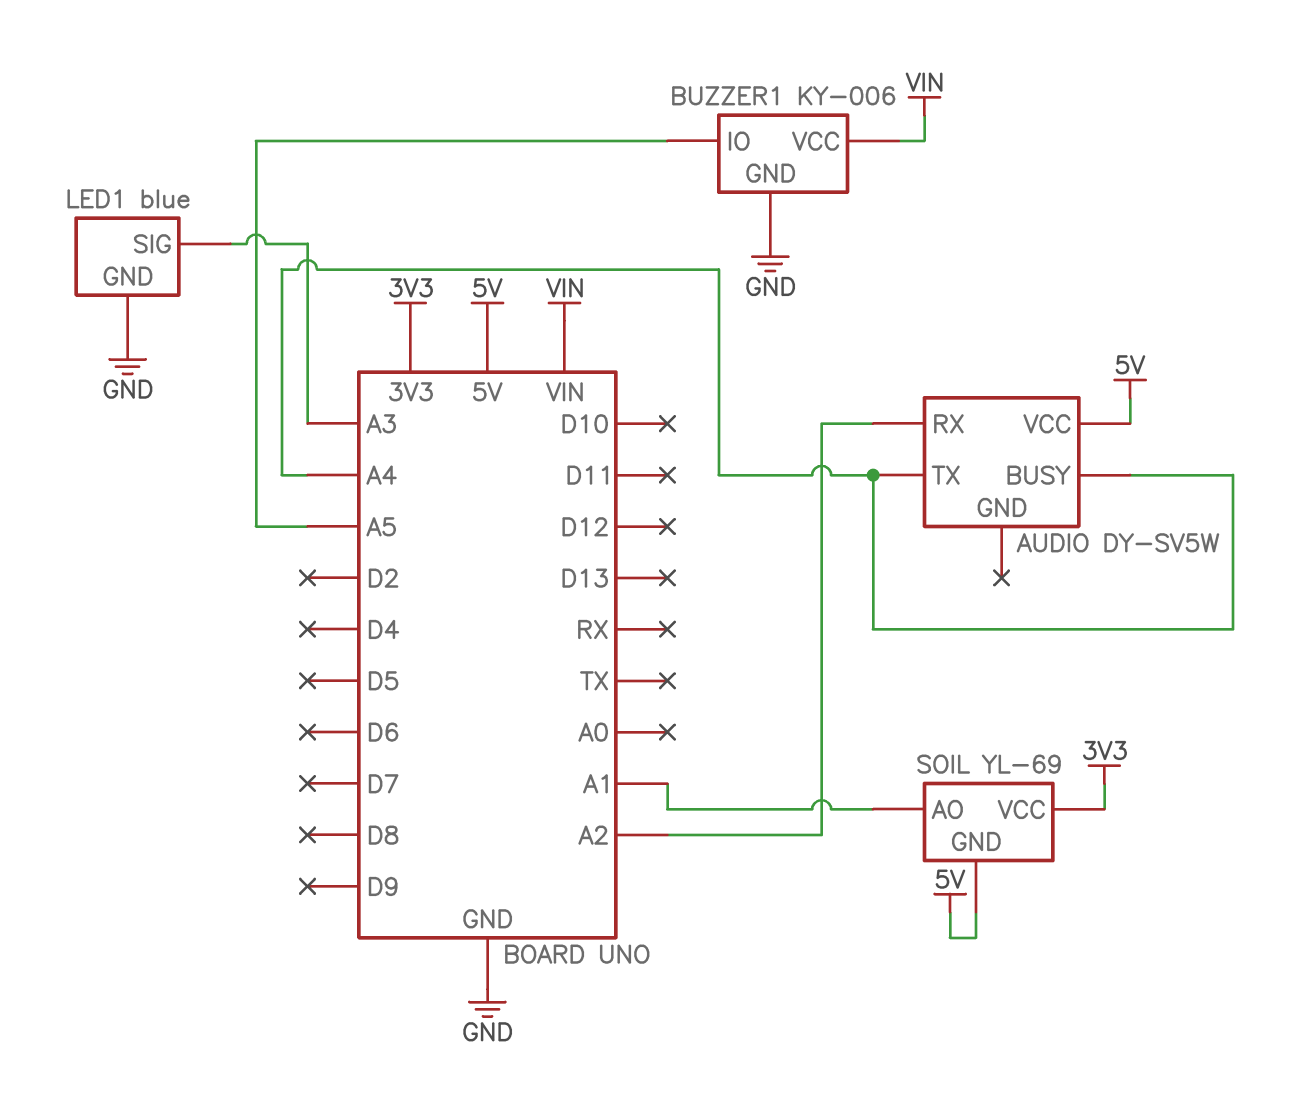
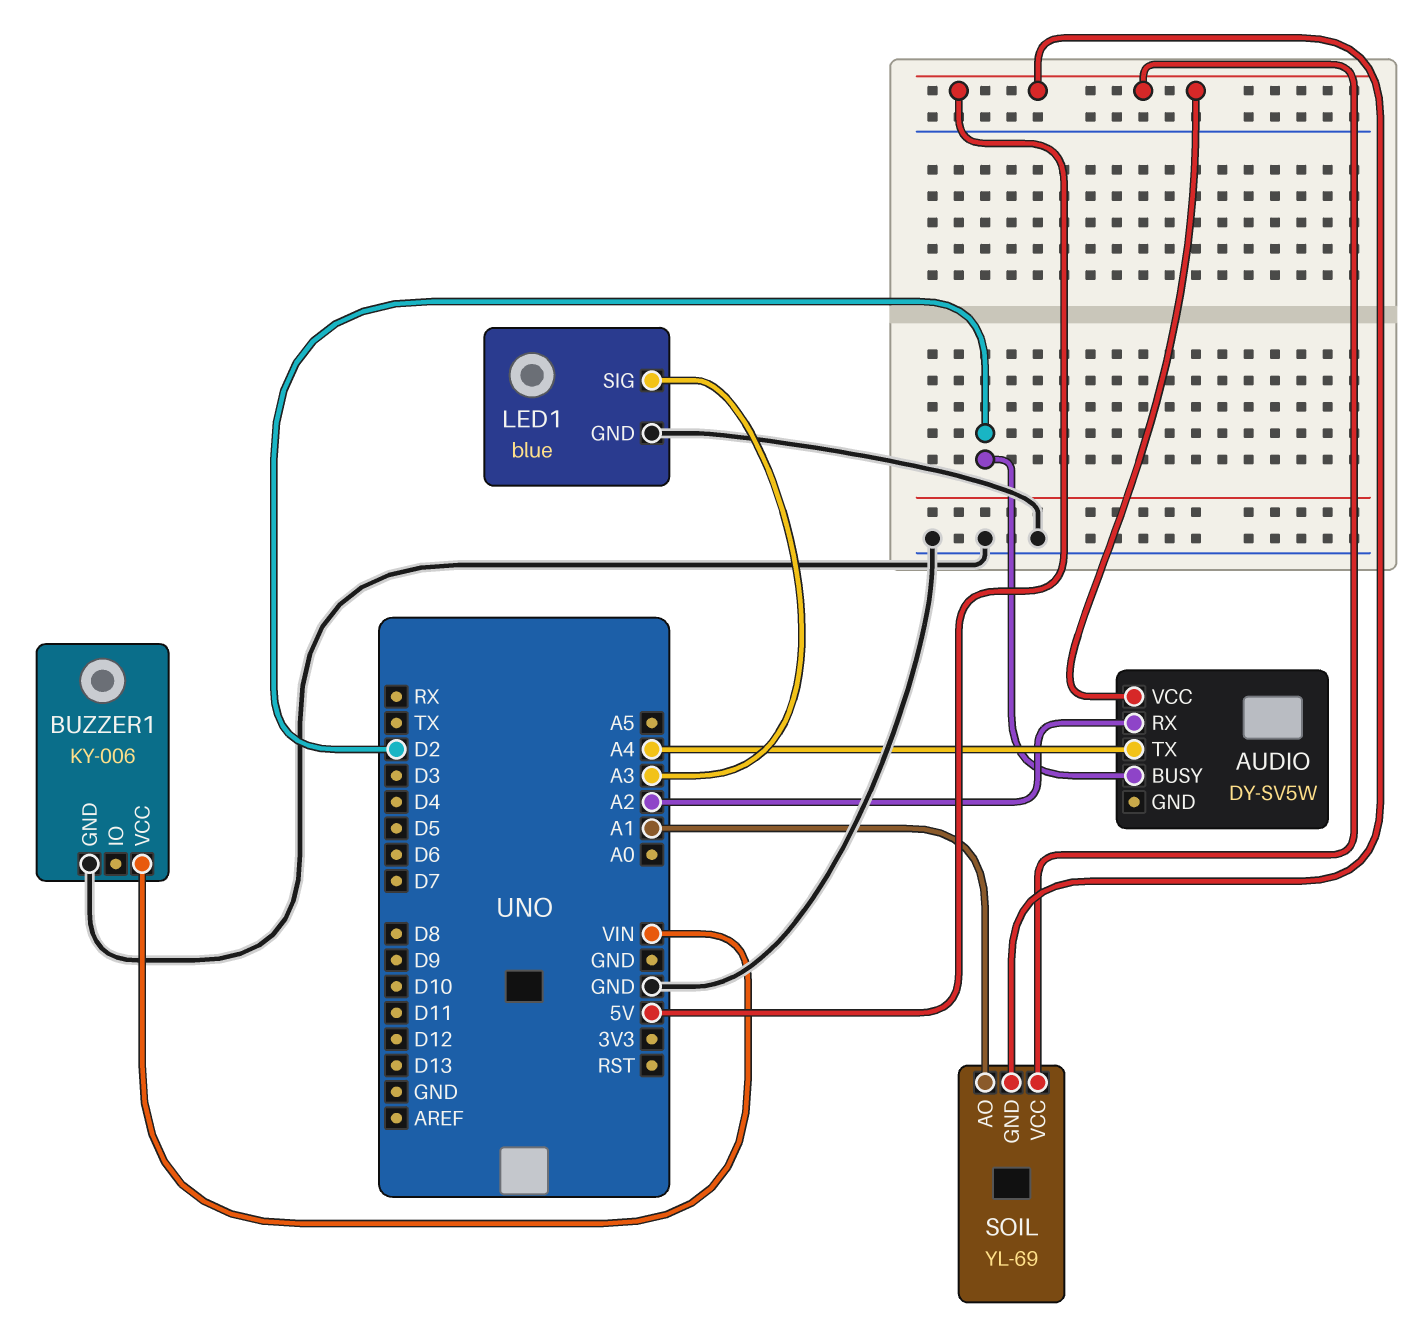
AUDIO pin BUSY: A4 -> D2
BUZZER1 pin IO: A5 -> none
SOIL pin VCC: 3V3 -> 5V

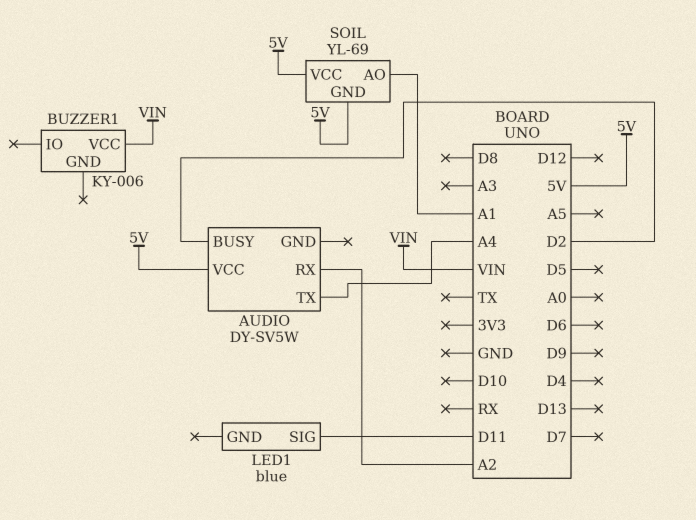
BUZZER1 pin GND: GND -> none
LED1 pin GND: GND -> none
LED1 pin SIG: A3 -> D11

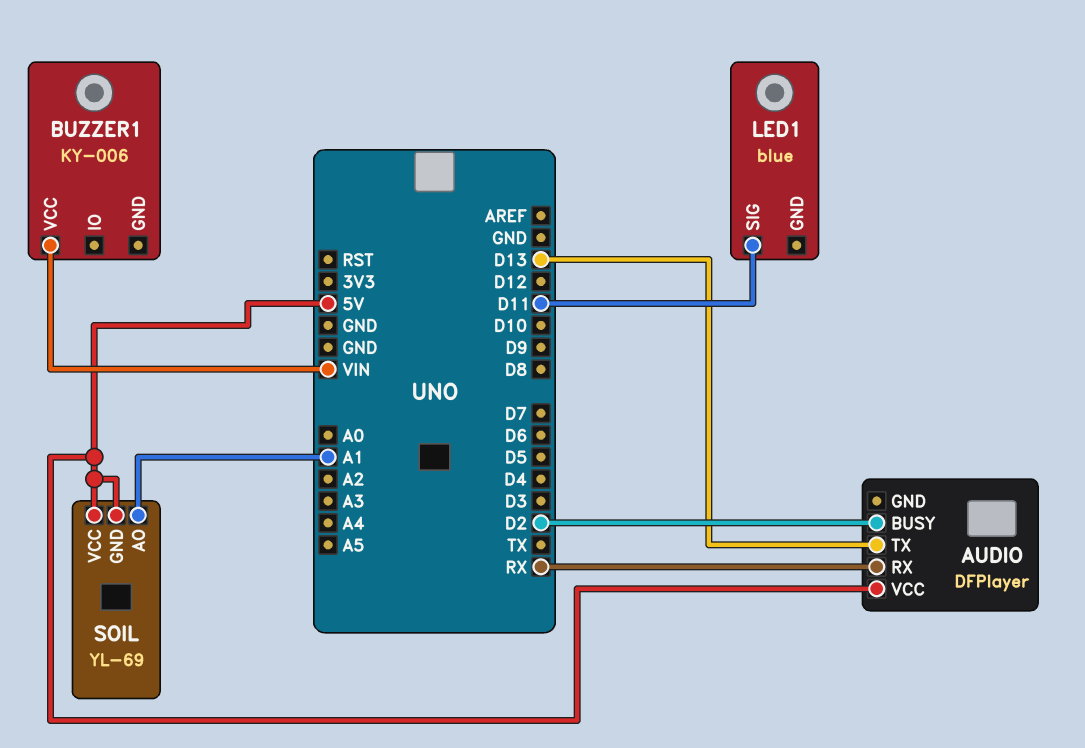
AUDIO: DY-SV5W -> DFPlayer
AUDIO pin RX: A2 -> RX
AUDIO pin TX: A4 -> D13

